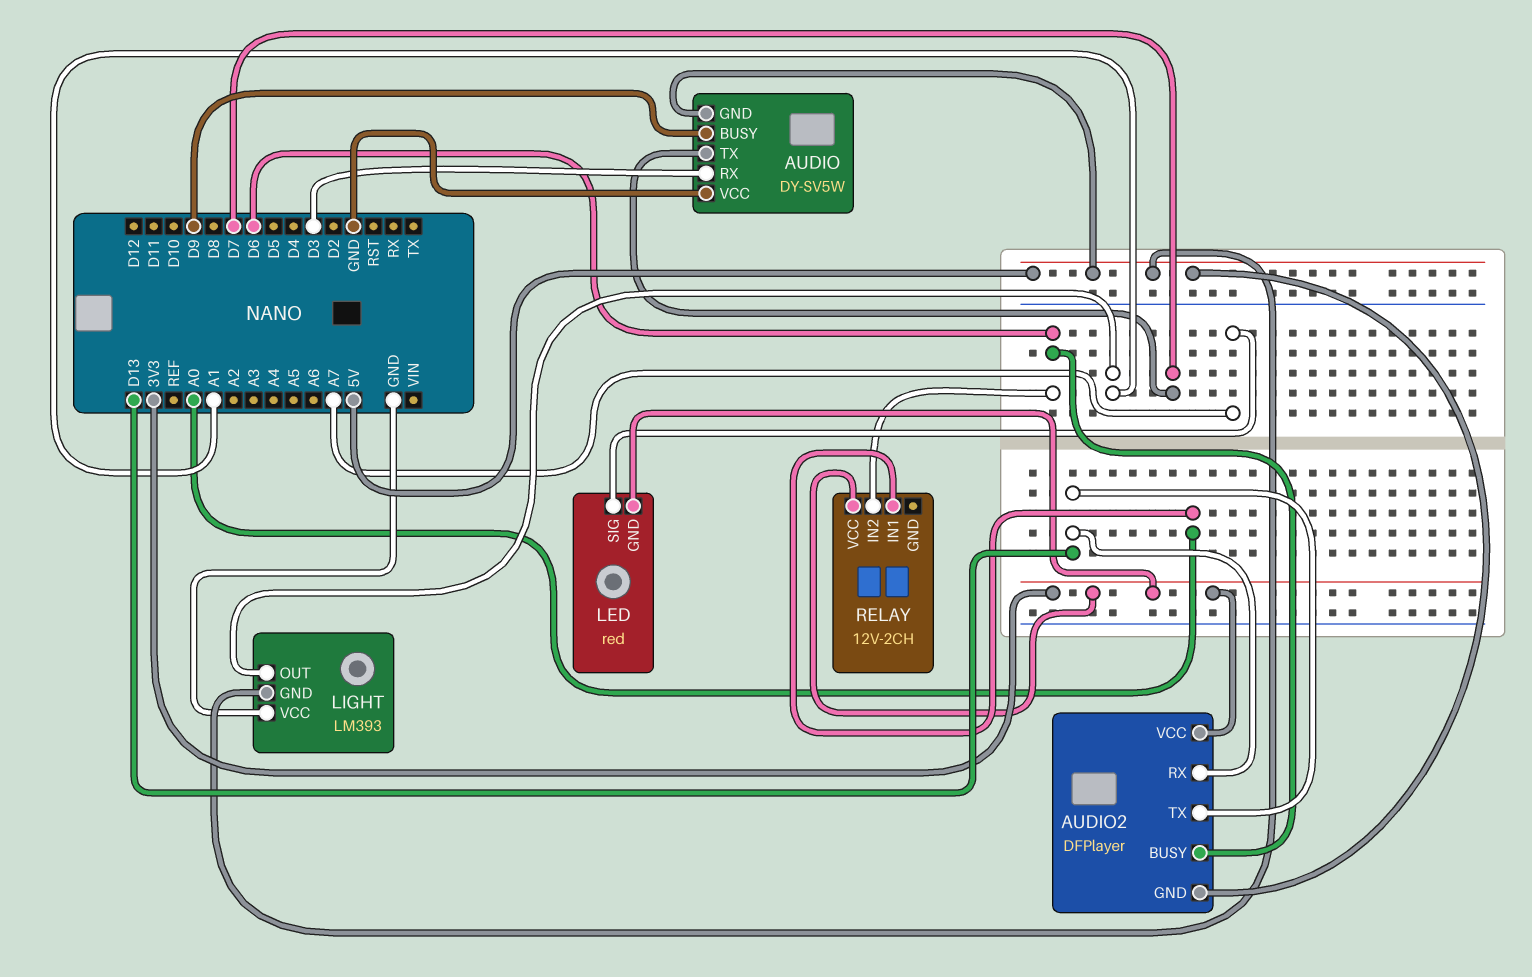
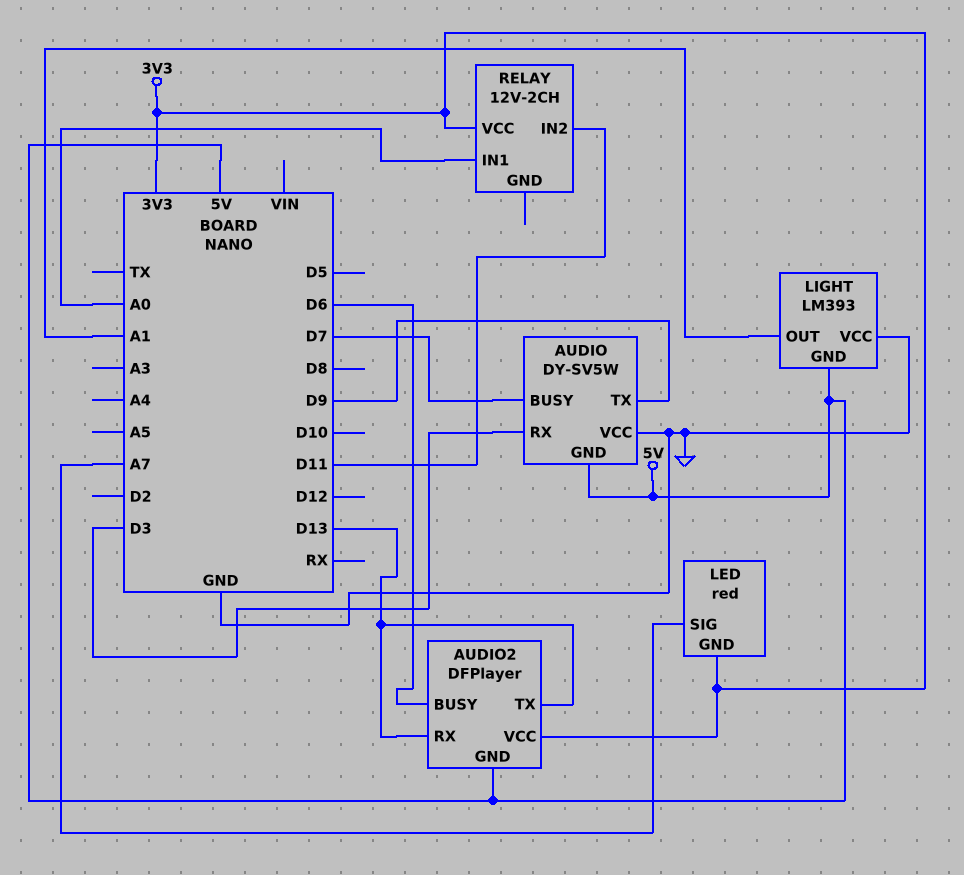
AUDIO pin BUSY: D9 -> D7
AUDIO pin TX: D7 -> D9
RELAY pin IN2: D6 -> D11

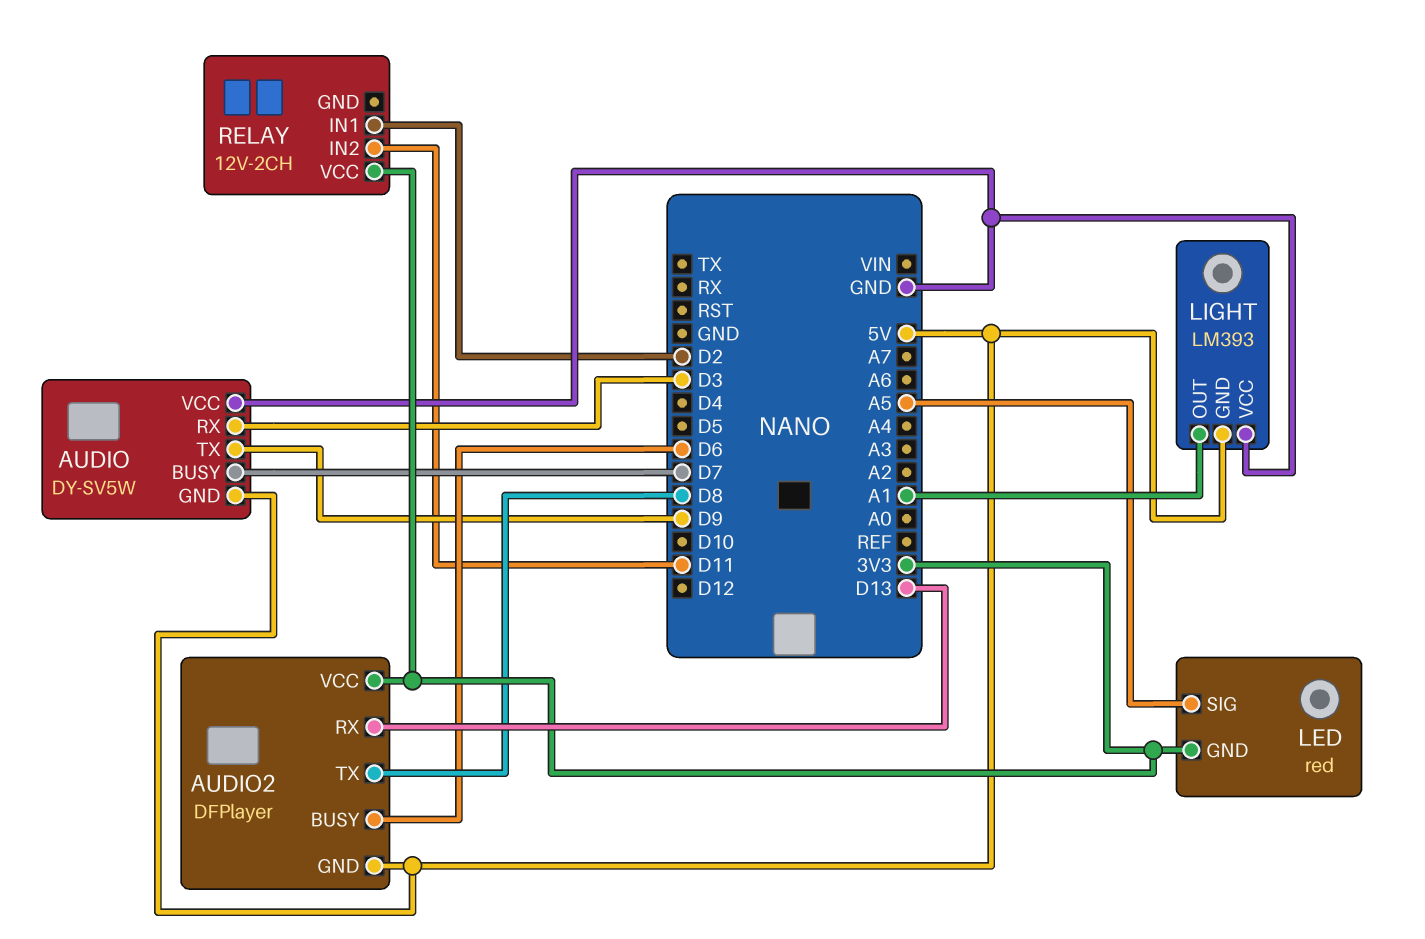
AUDIO2 pin TX: D13 -> D8
LED pin SIG: A7 -> A5
RELAY pin IN1: A0 -> D2

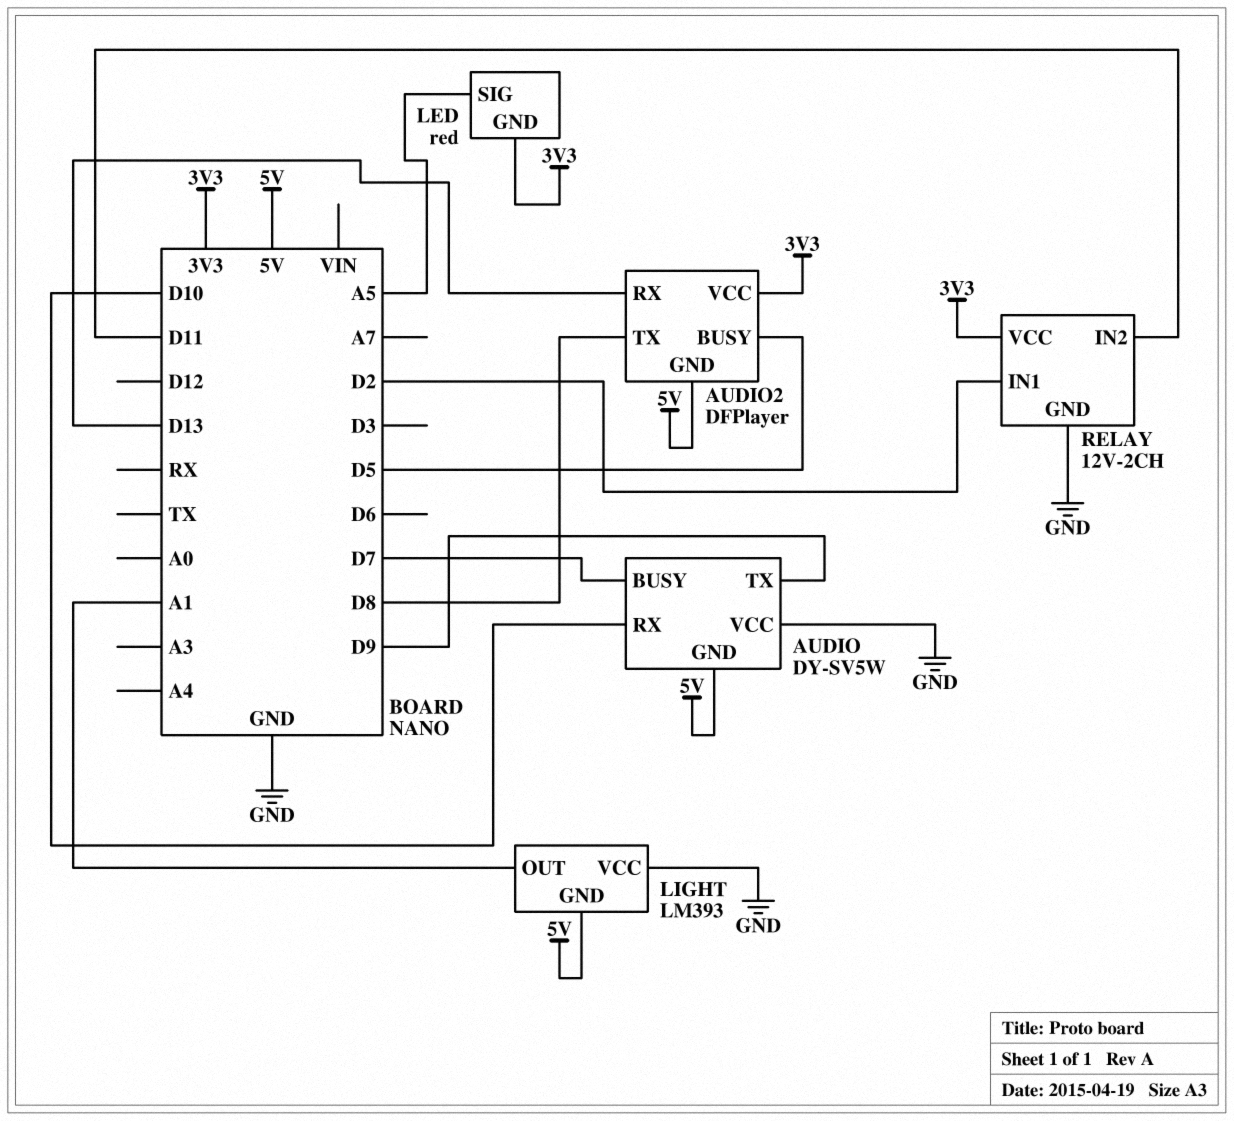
AUDIO pin RX: D3 -> D10
AUDIO2 pin BUSY: D6 -> D5
RELAY pin GND: none -> GND

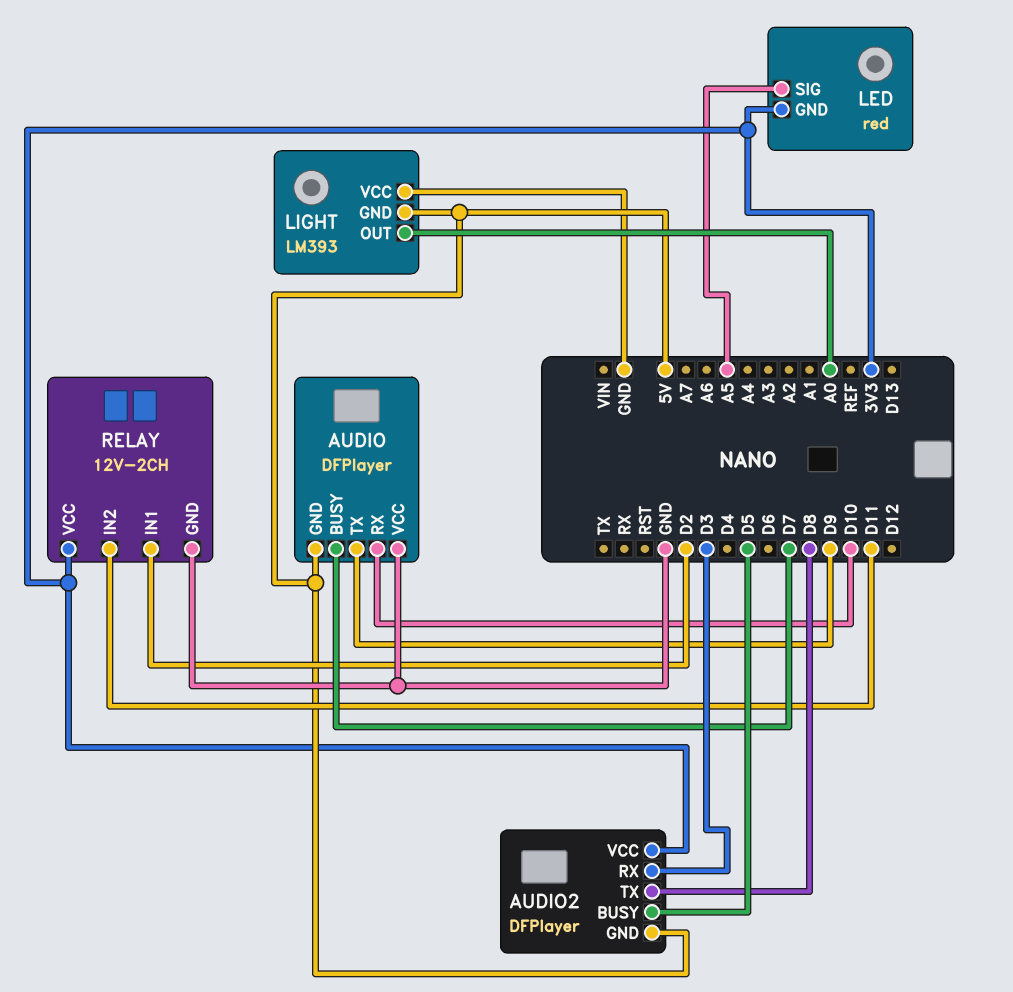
AUDIO: DY-SV5W -> DFPlayer
AUDIO2 pin RX: D13 -> D3
LIGHT pin OUT: A1 -> A0

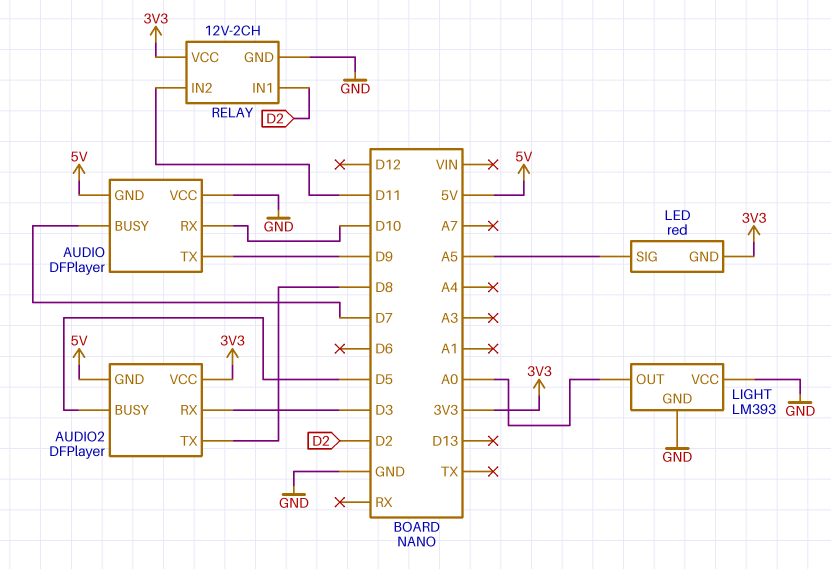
LIGHT pin GND: 5V -> GND

